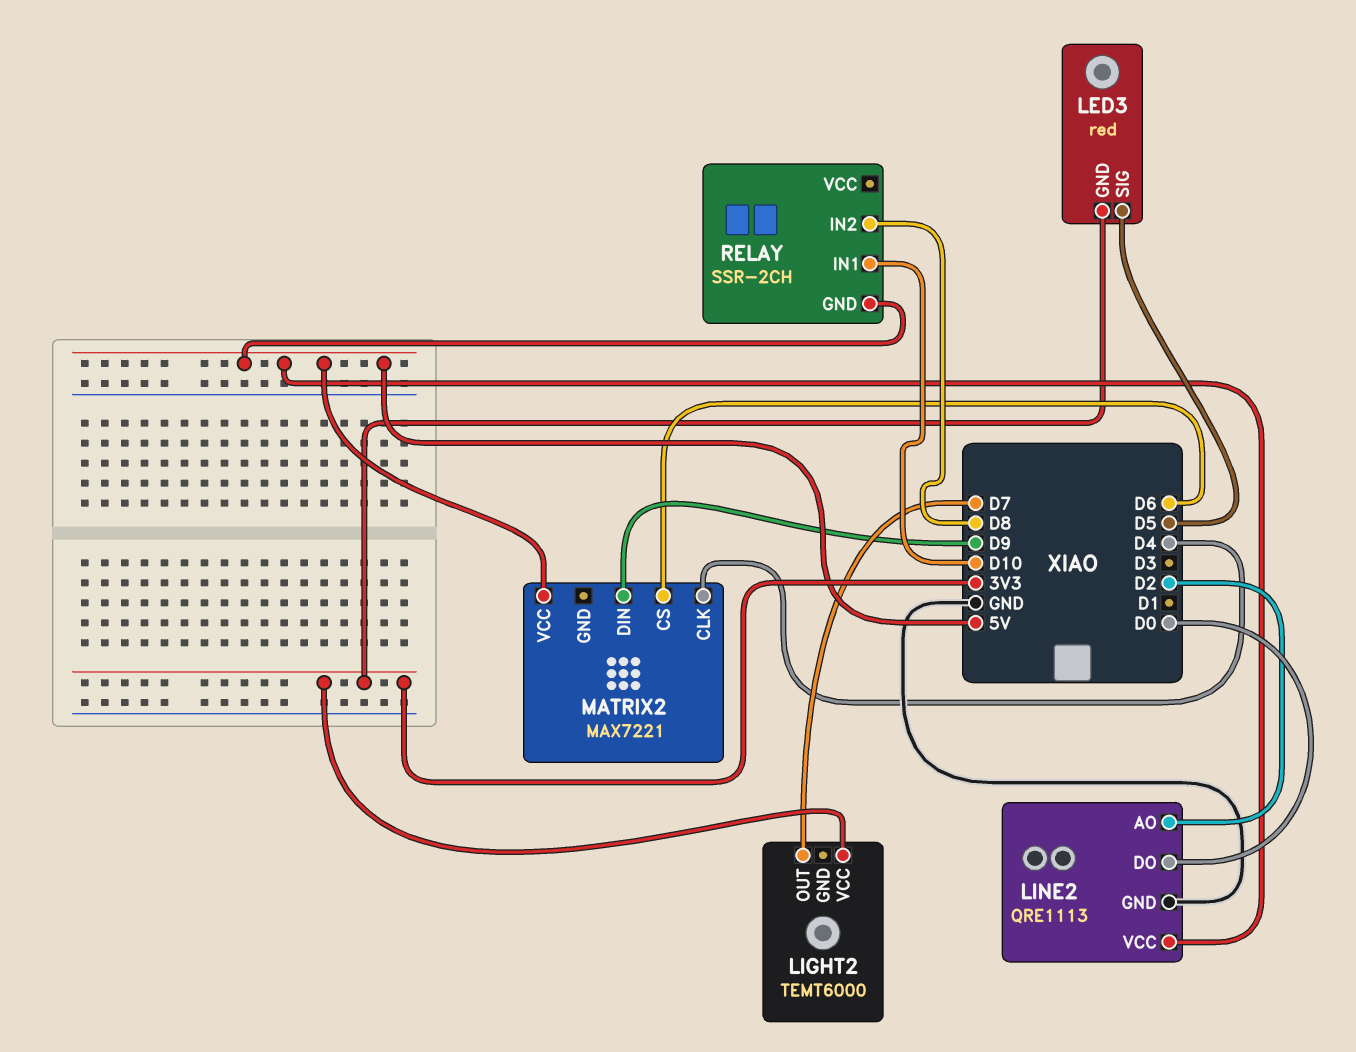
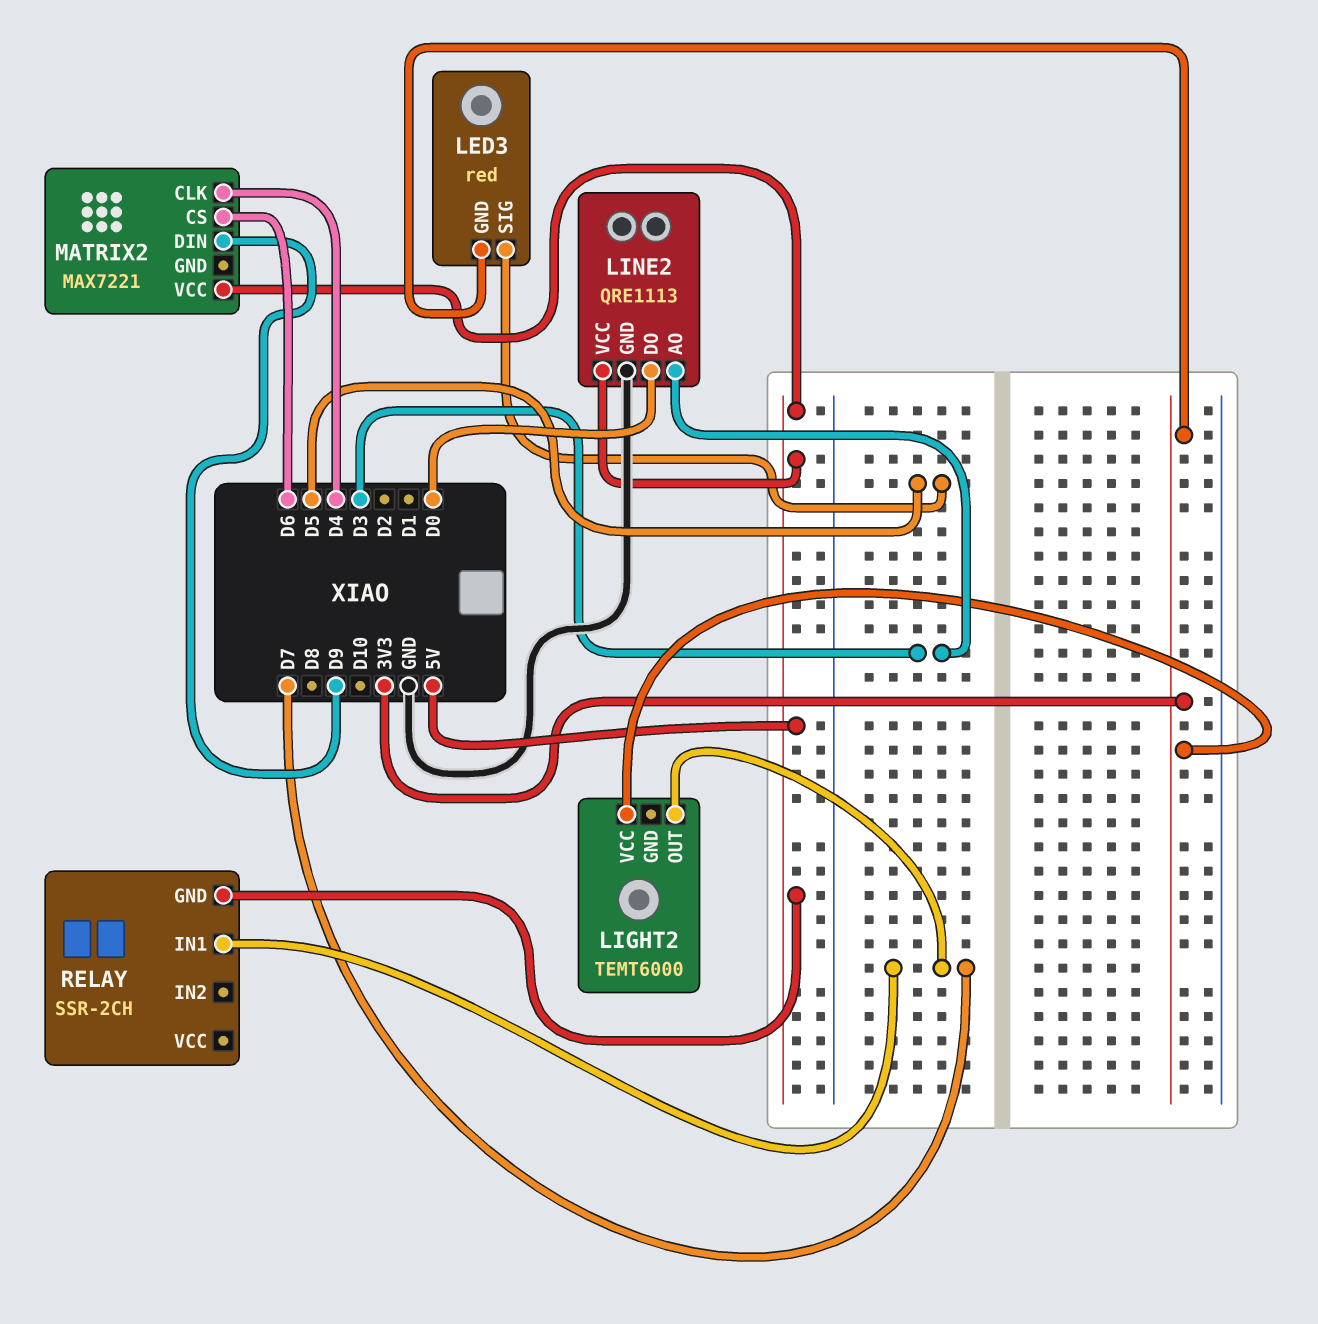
LINE2 pin AO: D2 -> D3
RELAY pin IN1: D10 -> D7
RELAY pin IN2: D8 -> none

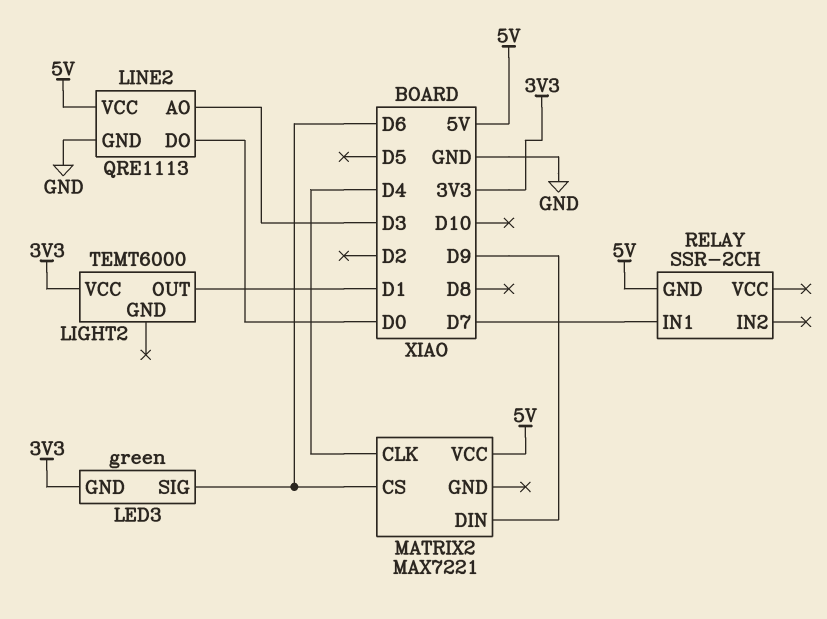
LED3: red -> green
LED3 pin SIG: D5 -> D6
LIGHT2 pin OUT: D7 -> D1

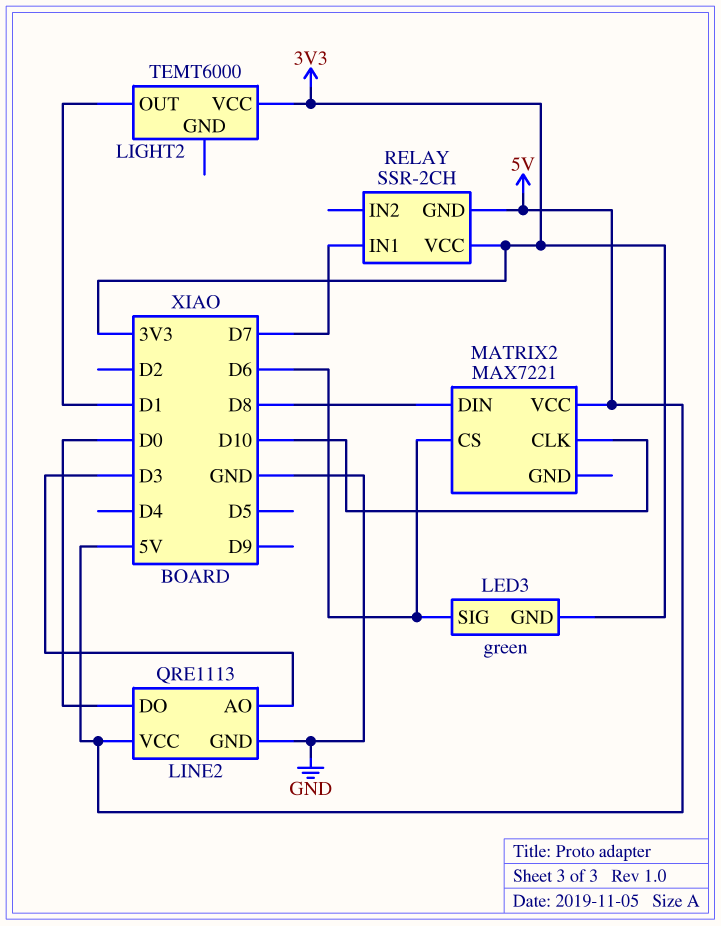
MATRIX2 pin CLK: D4 -> D10
MATRIX2 pin DIN: D9 -> D8
RELAY pin VCC: none -> 3V3

